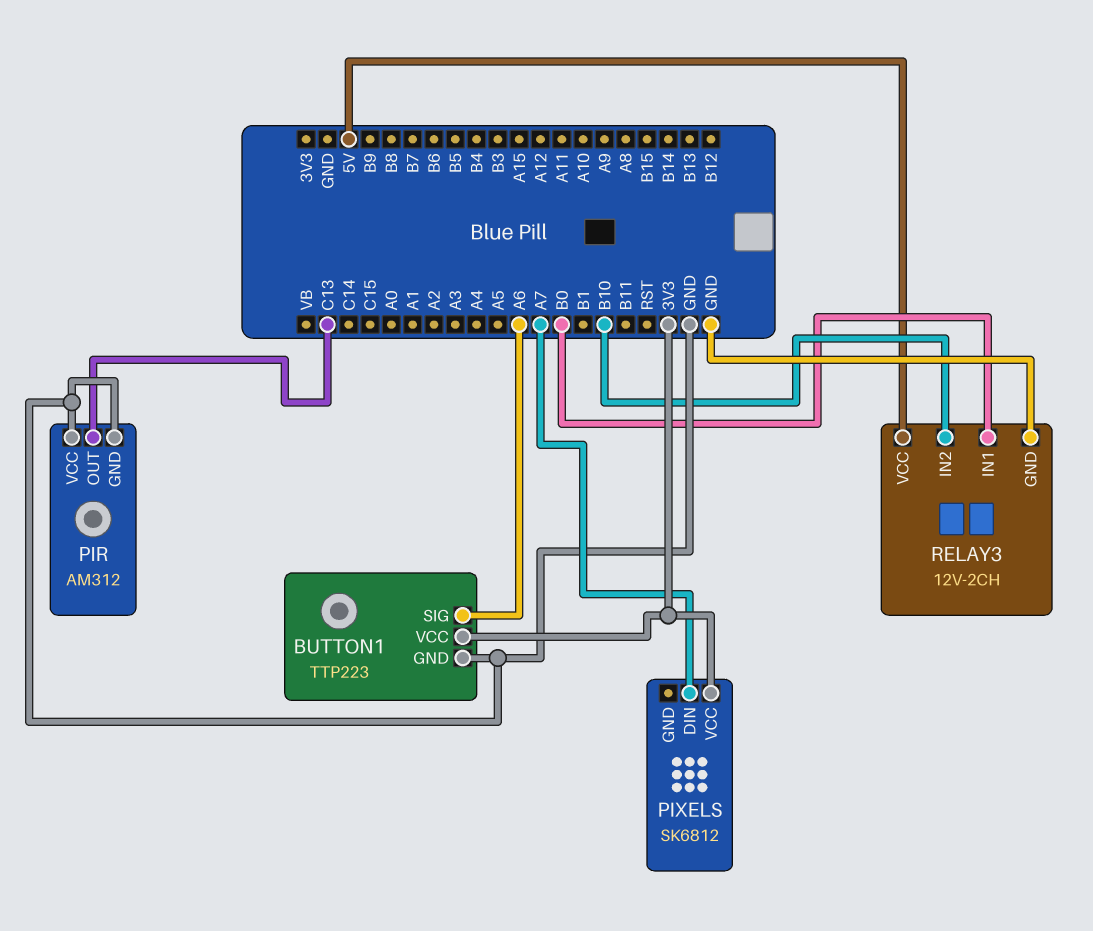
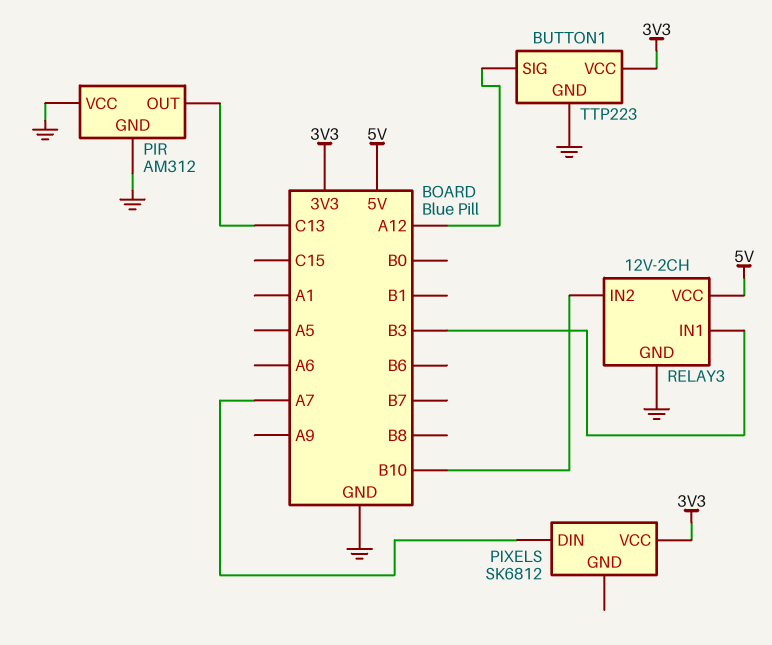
BUTTON1 pin SIG: A6 -> A12
RELAY3 pin IN1: B0 -> B3

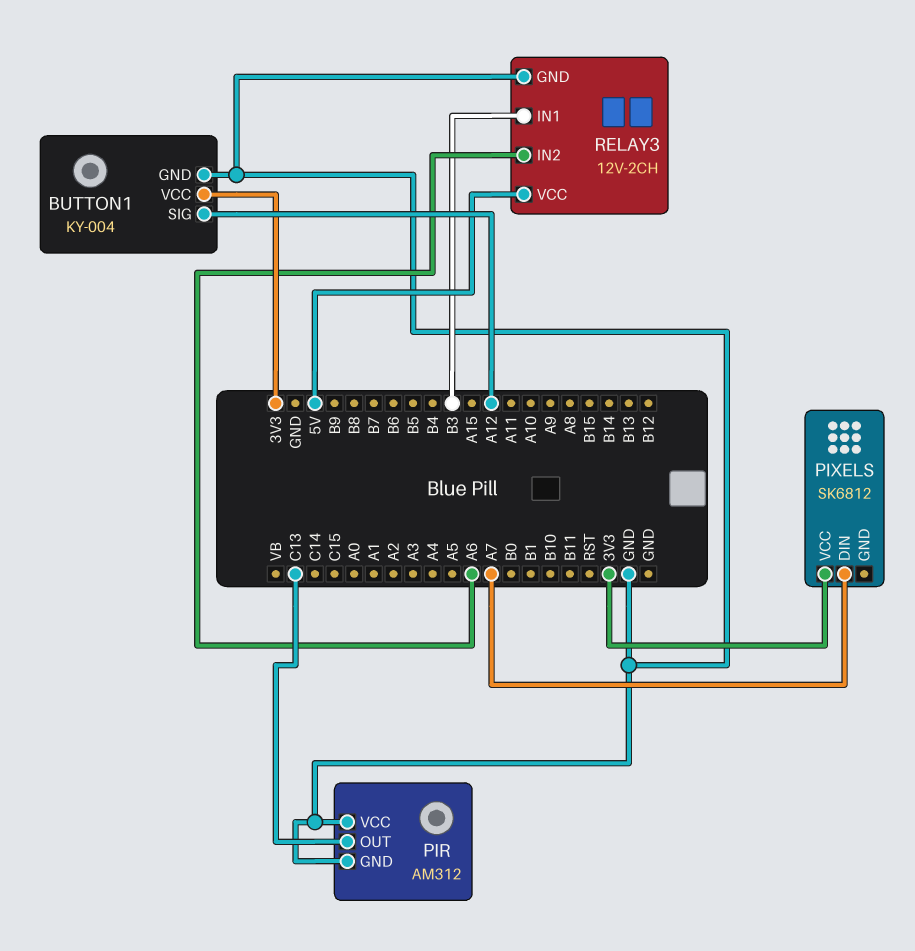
BUTTON1: TTP223 -> KY-004
RELAY3 pin IN2: B10 -> A6

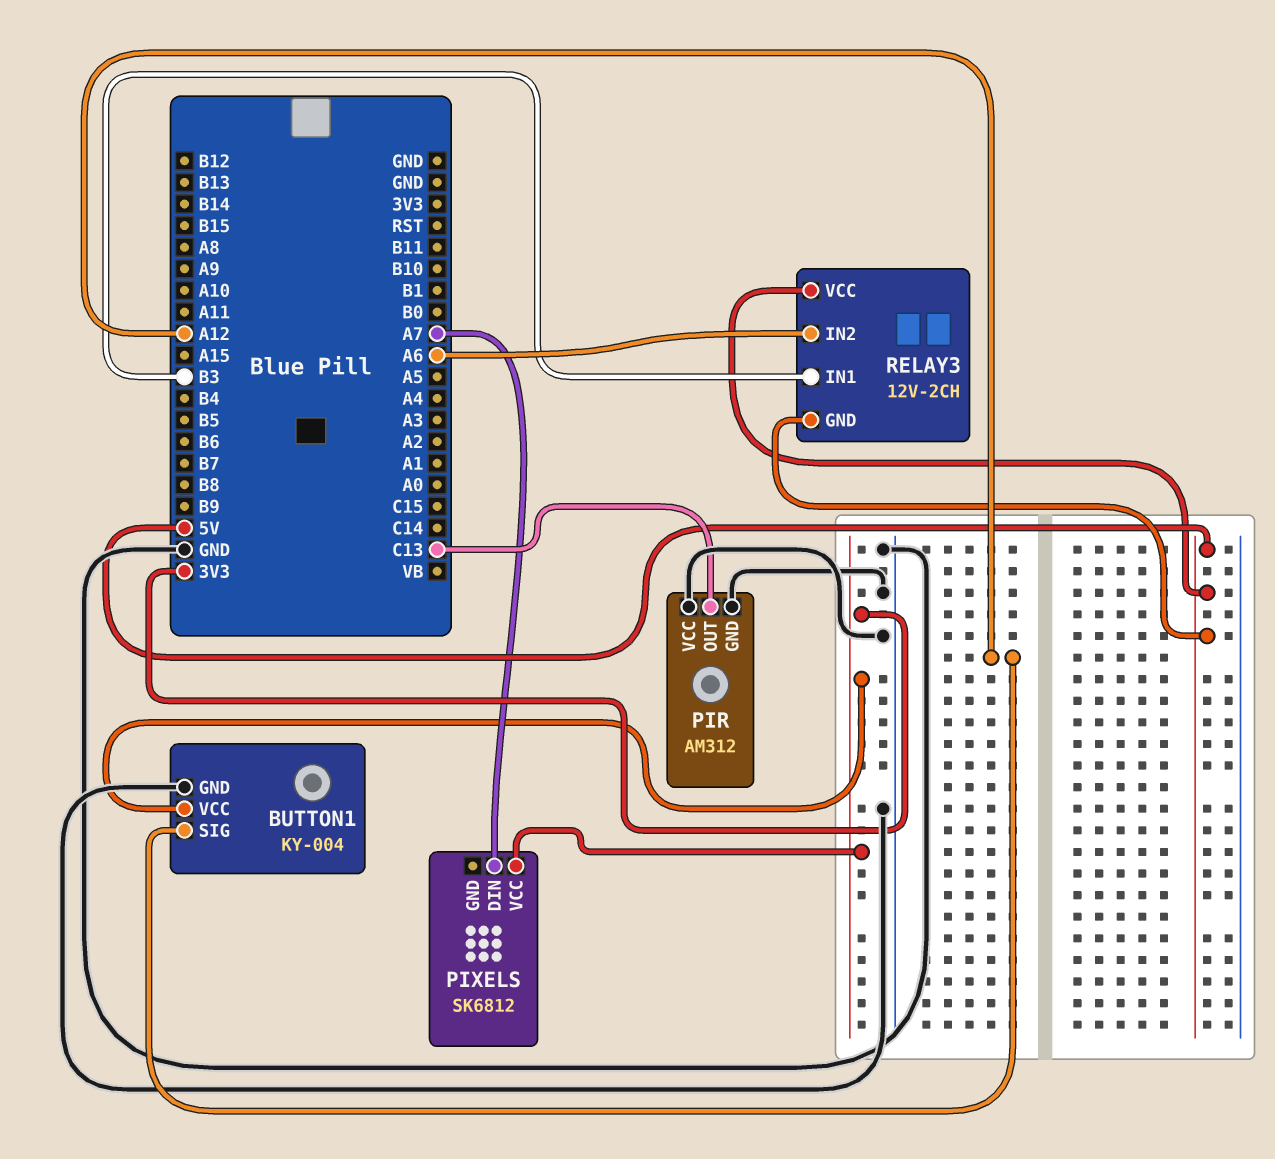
RELAY3 pin GND: GND -> 5V

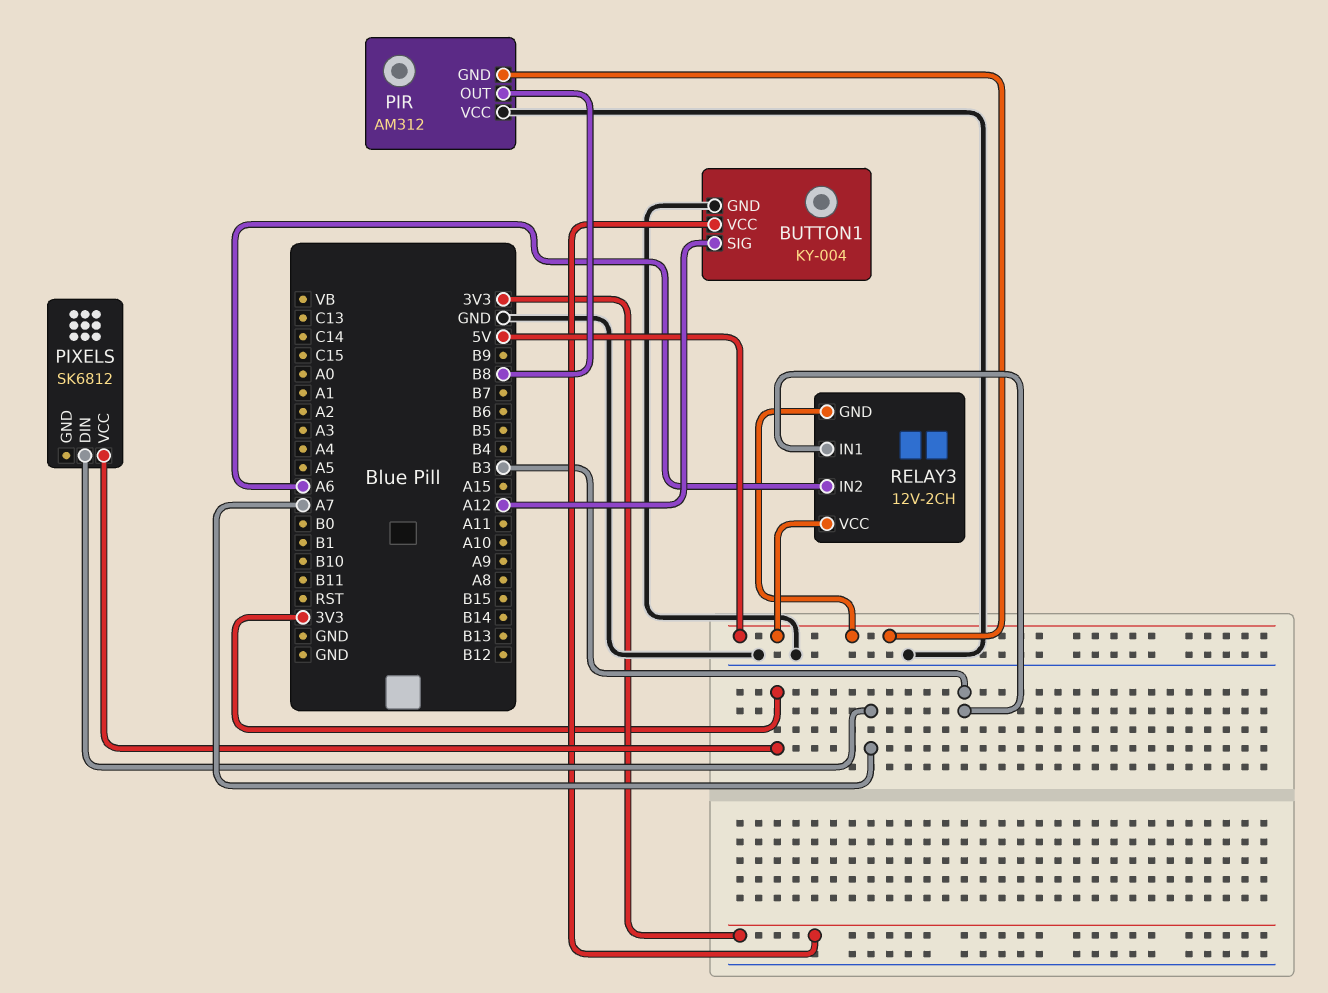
PIR pin GND: GND -> 5V
PIR pin OUT: C13 -> B8

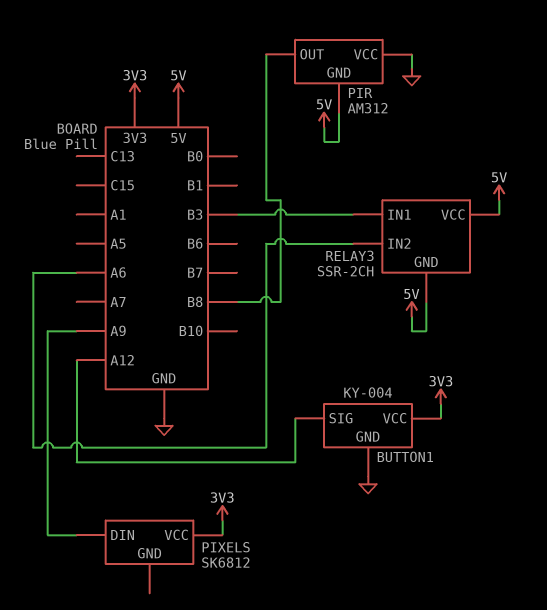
PIXELS pin DIN: A7 -> A9
RELAY3: 12V-2CH -> SSR-2CH

